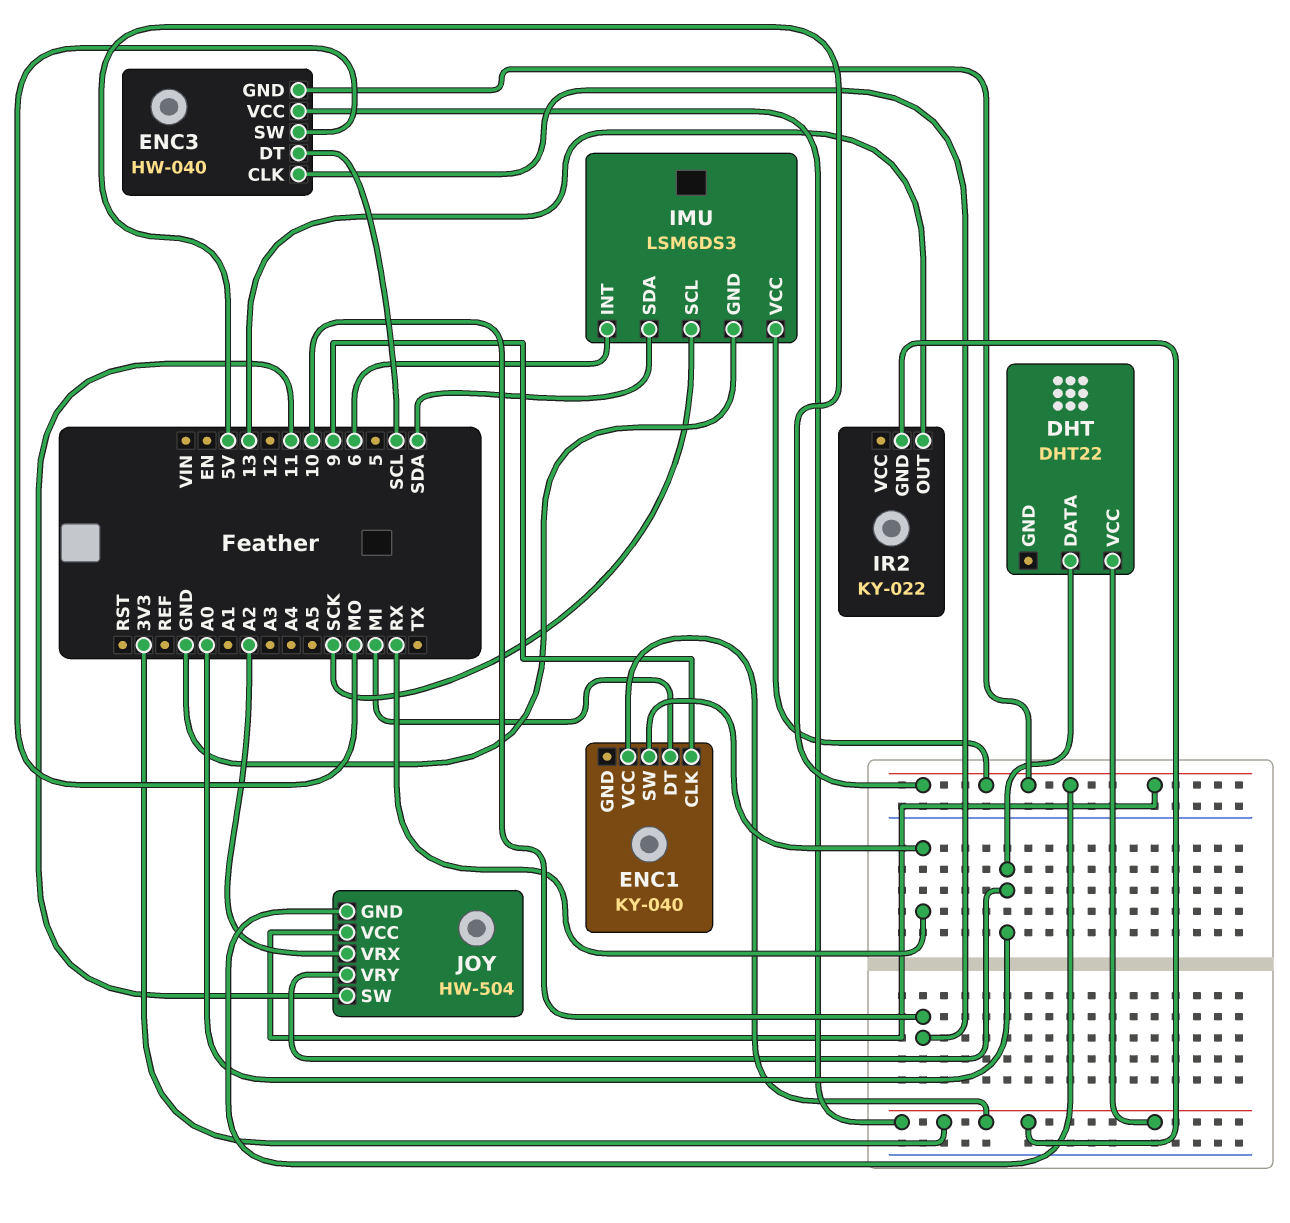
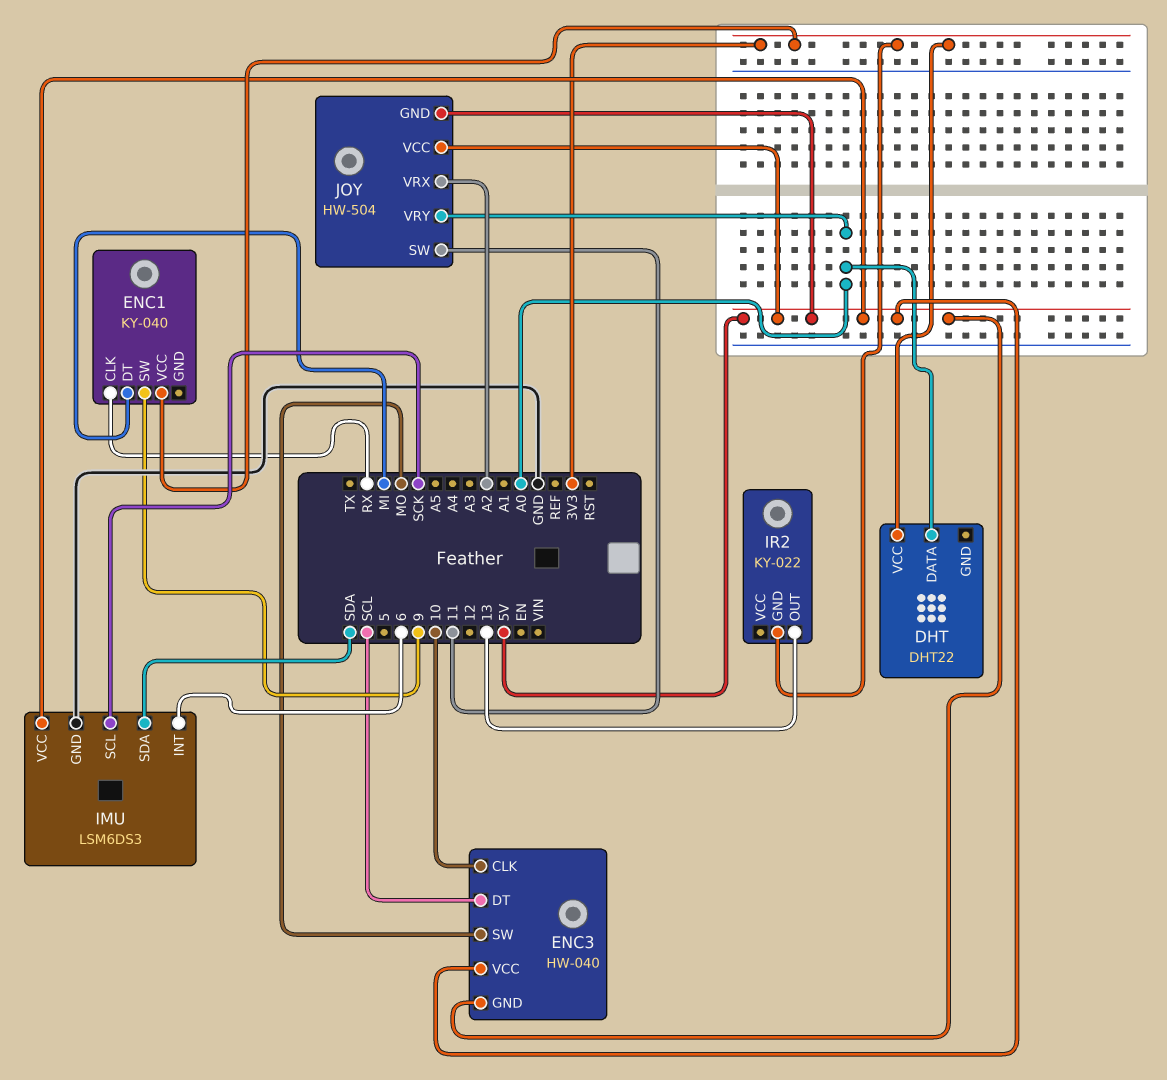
ENC1 pin CLK: 9 -> RX
ENC1 pin SW: RX -> 9
ENC3 pin VCC: 3V3 -> 5V

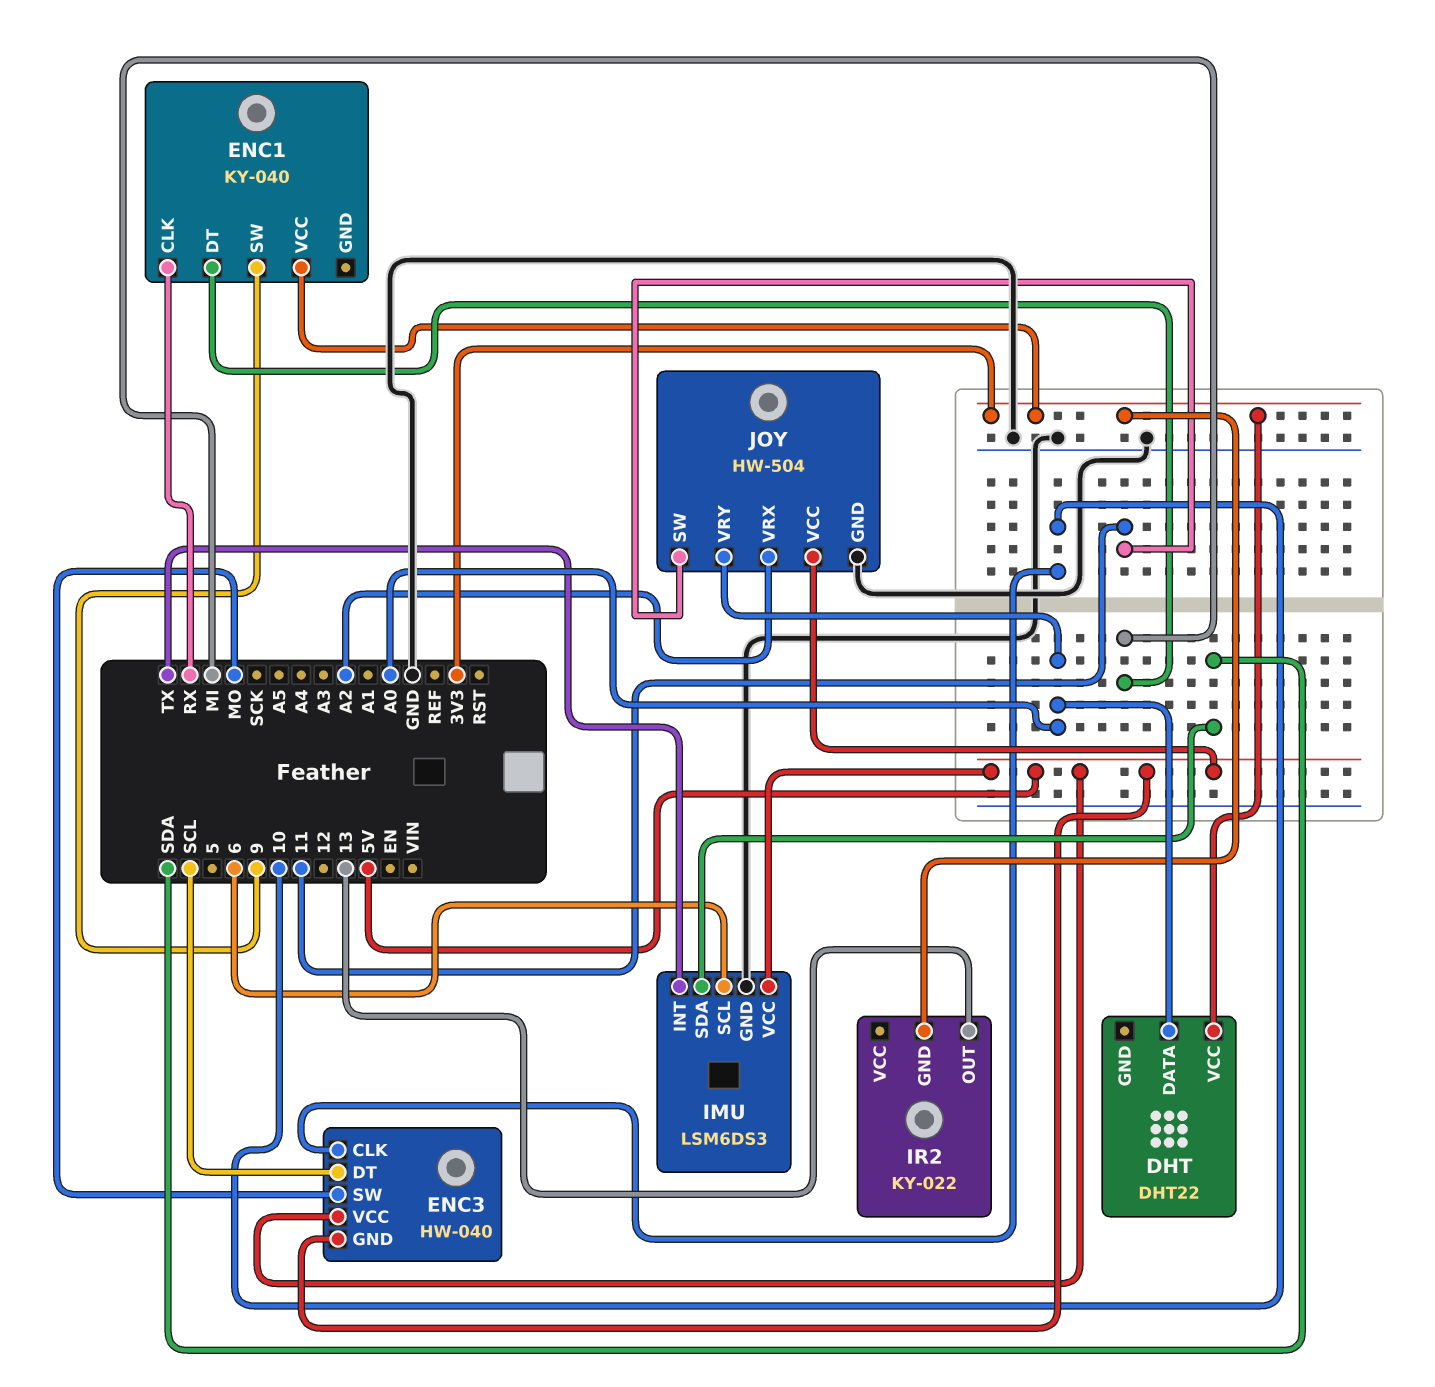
IMU pin INT: 6 -> TX
IMU pin SCL: SCK -> 6
JOY pin GND: 5V -> GND

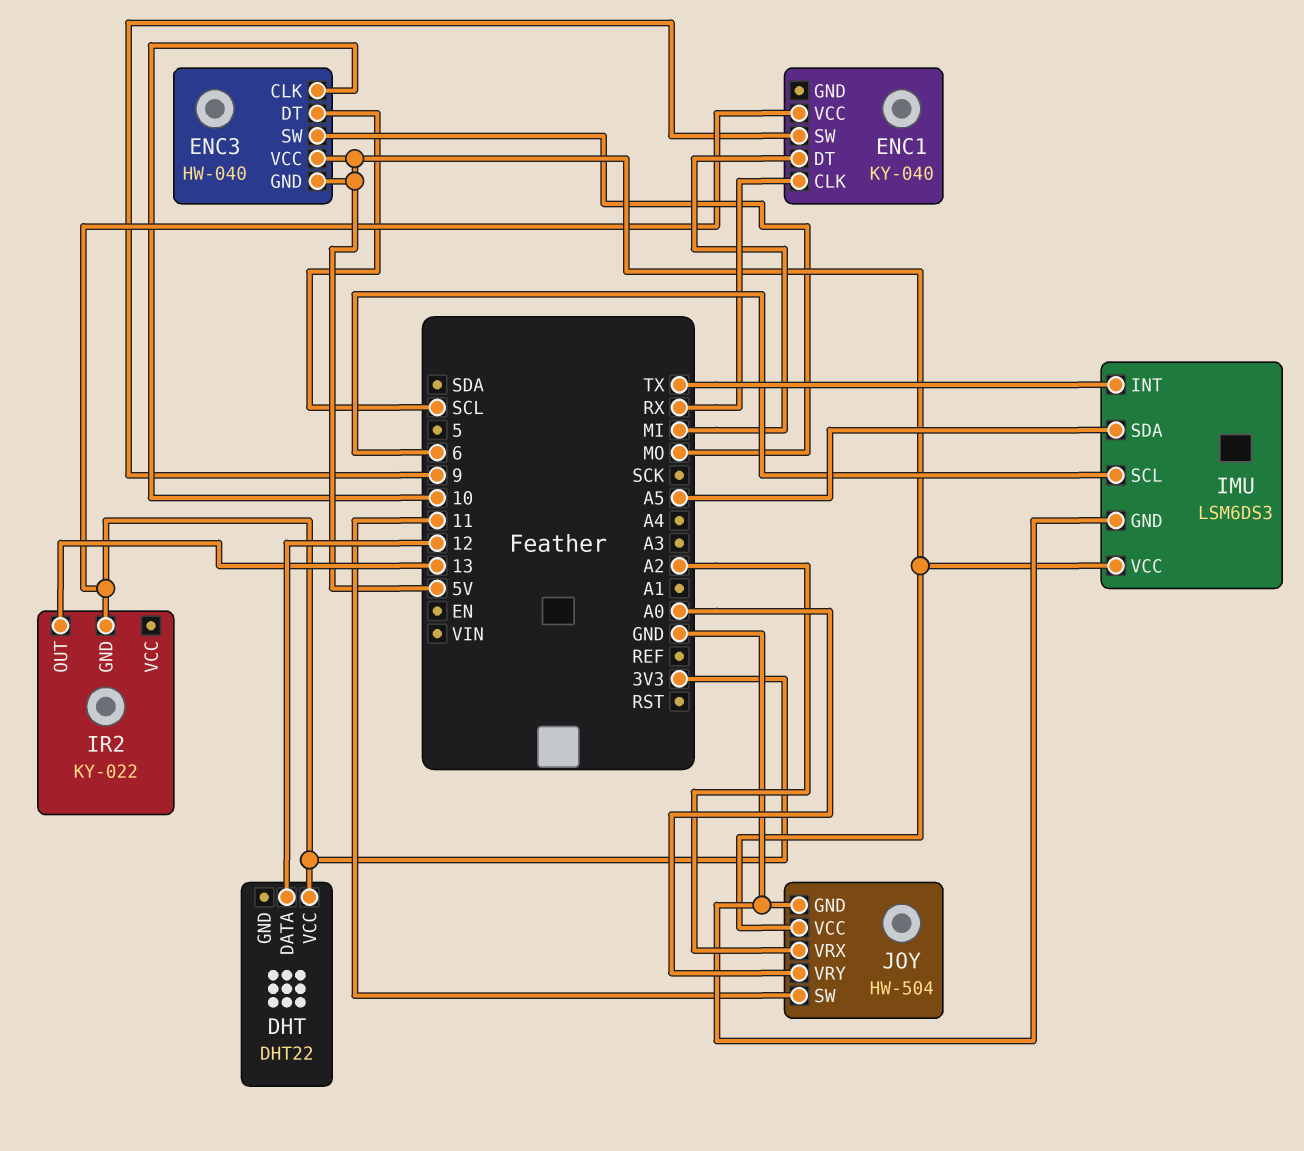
DHT pin DATA: A0 -> 12
IMU pin SDA: SDA -> A5

